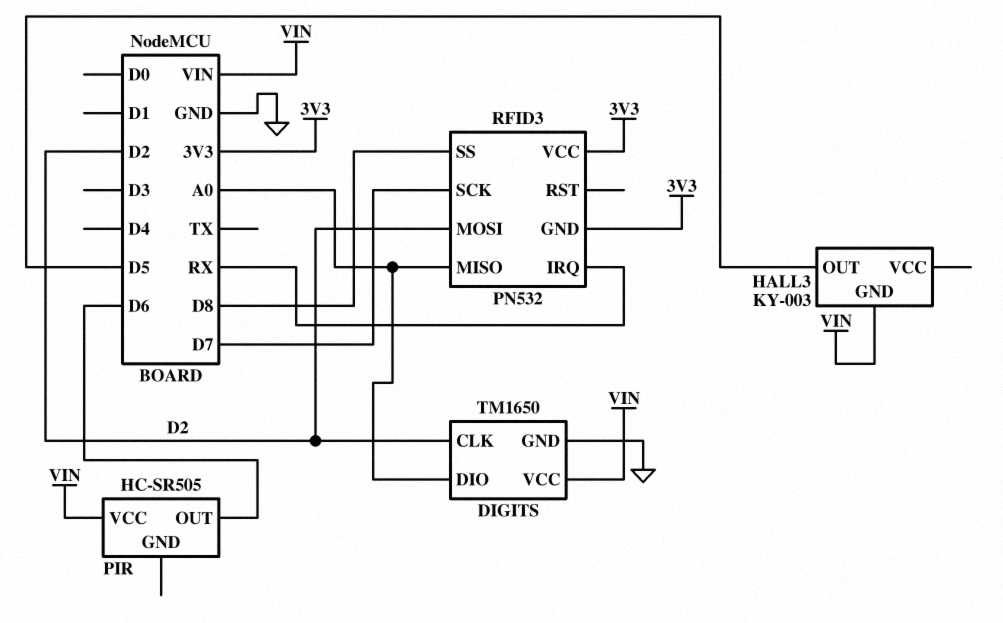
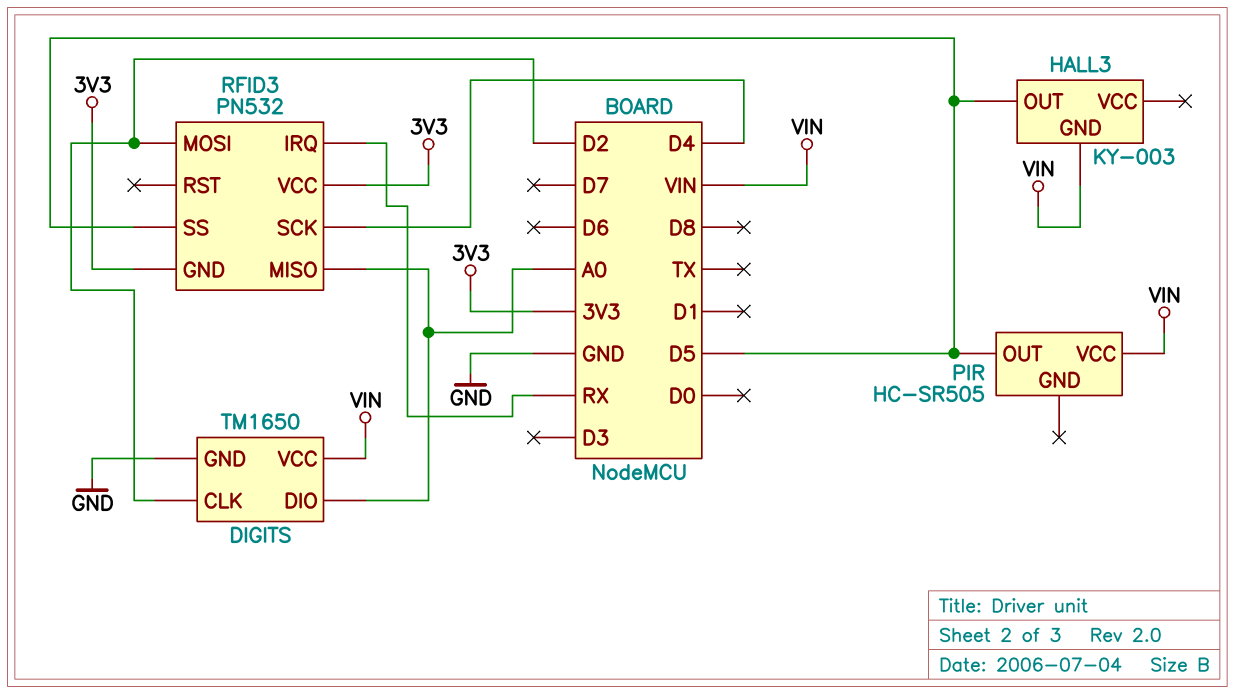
PIR pin OUT: D6 -> D5
RFID3 pin SCK: D7 -> D4
RFID3 pin SS: D8 -> D5

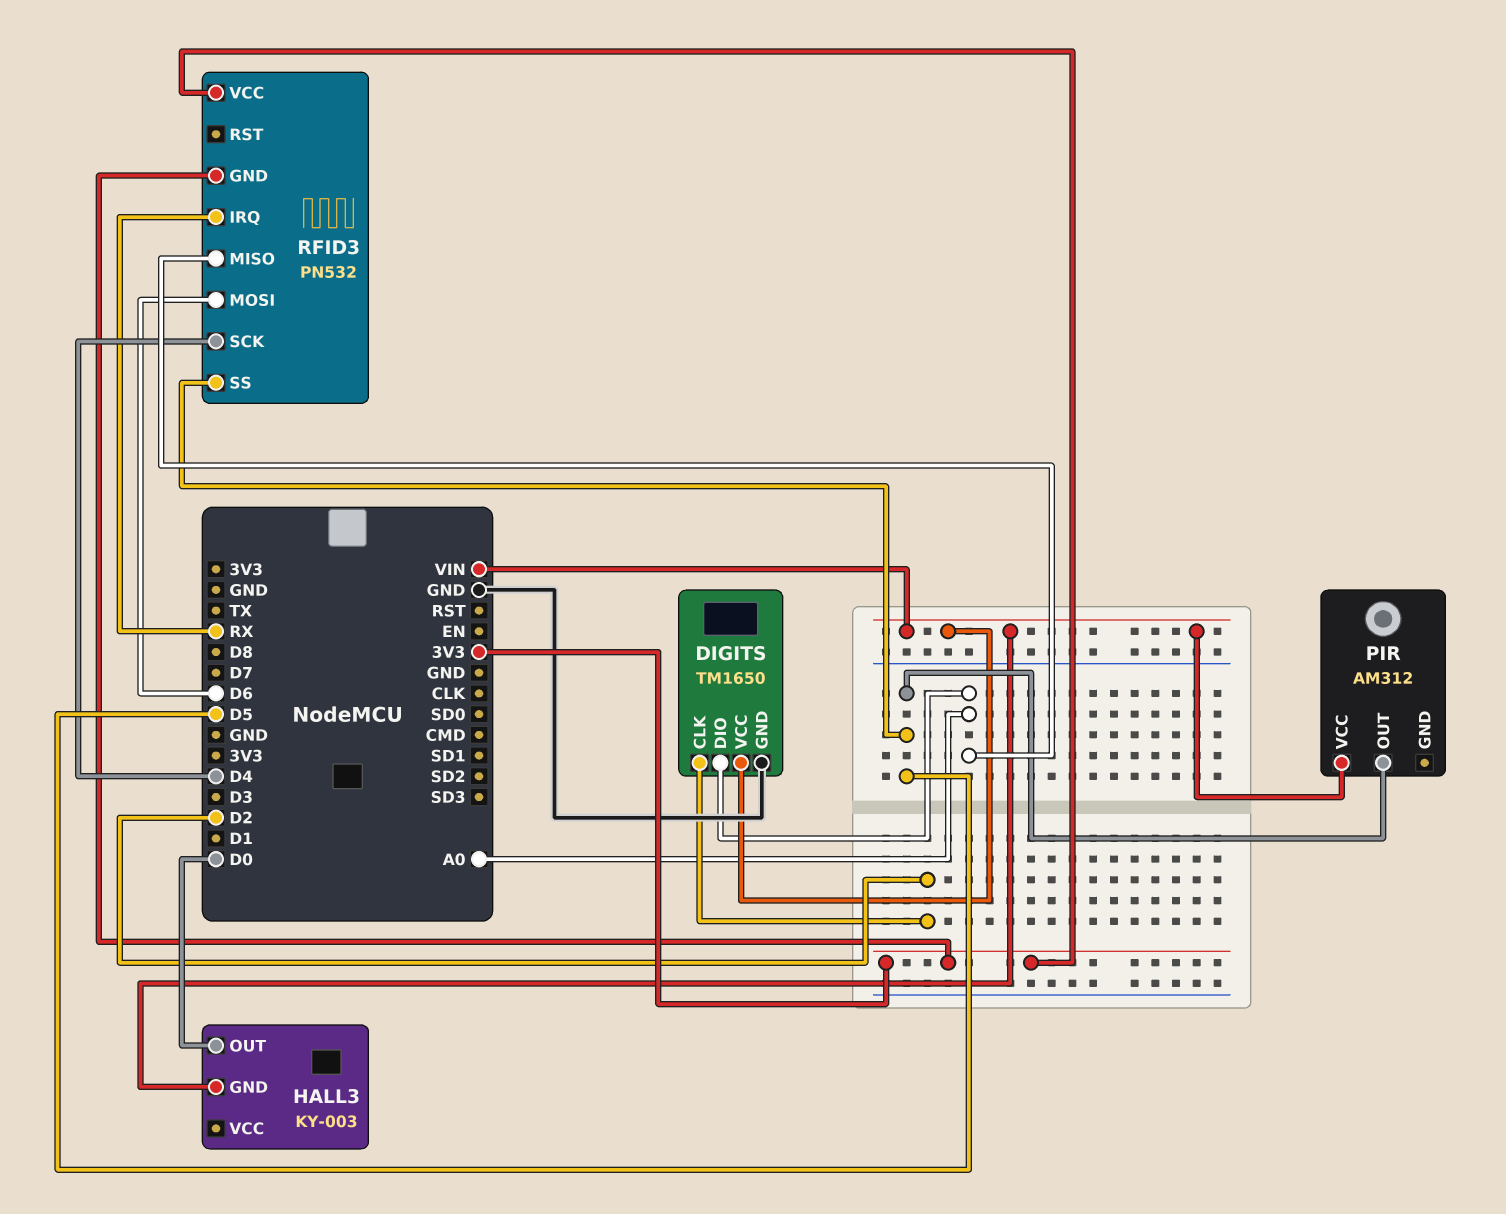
HALL3 pin OUT: D5 -> D0
PIR: HC-SR505 -> AM312
RFID3 pin MOSI: D2 -> D6

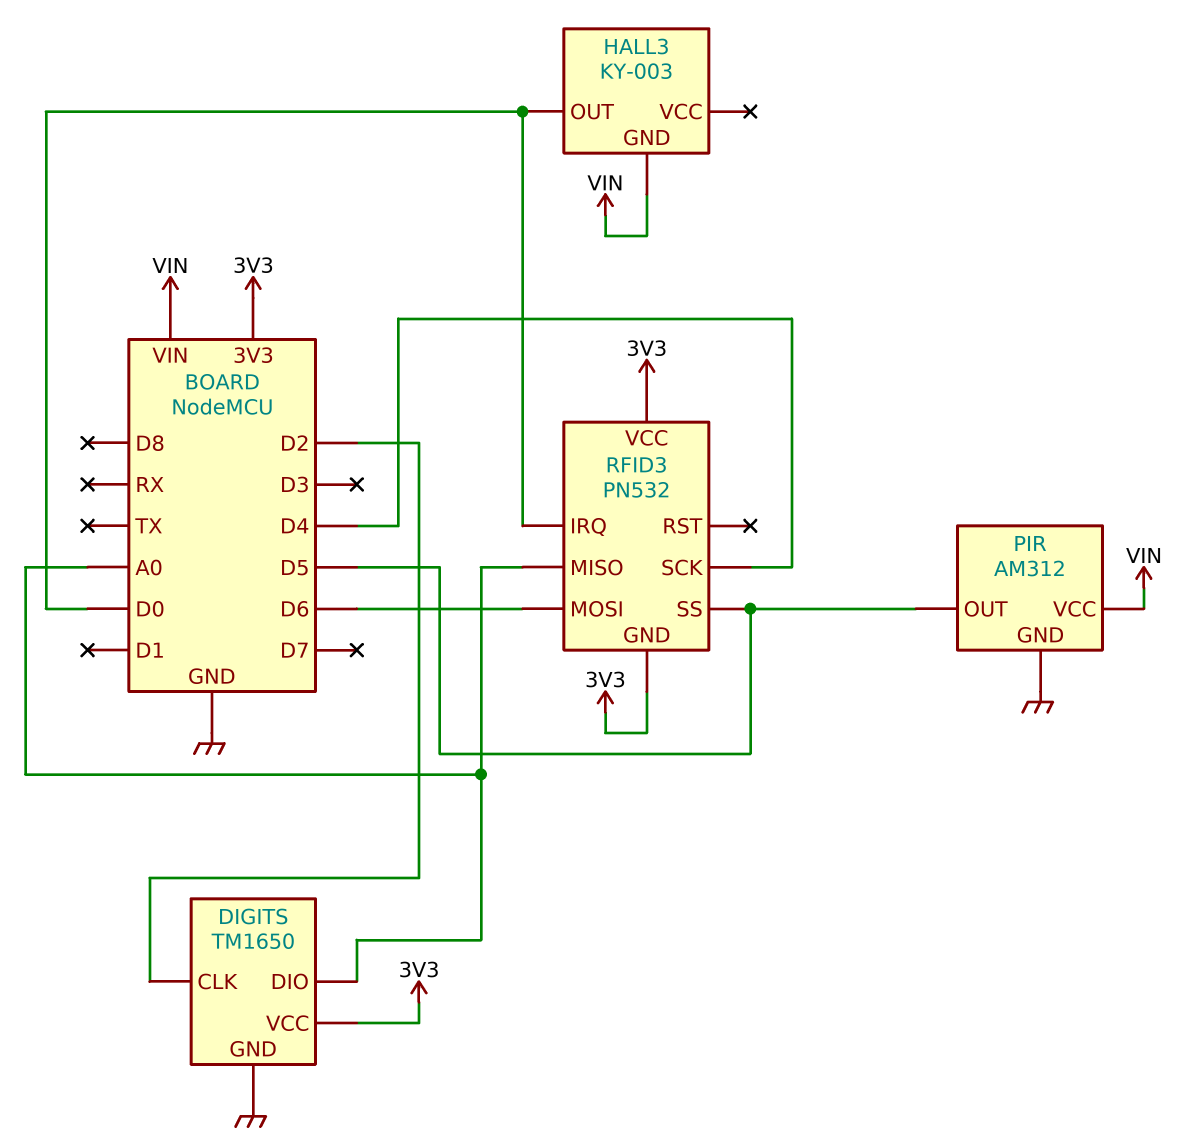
DIGITS pin VCC: VIN -> 3V3
PIR pin GND: none -> GND
RFID3 pin IRQ: RX -> D0

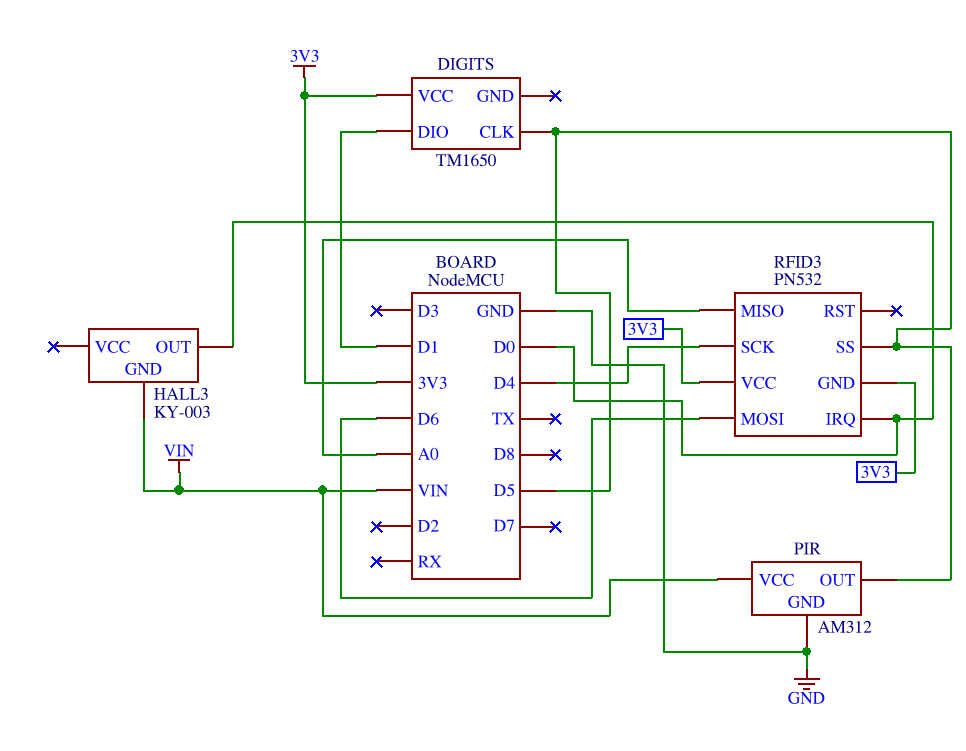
DIGITS pin CLK: D2 -> D5
DIGITS pin DIO: A0 -> D1
DIGITS pin GND: GND -> none

